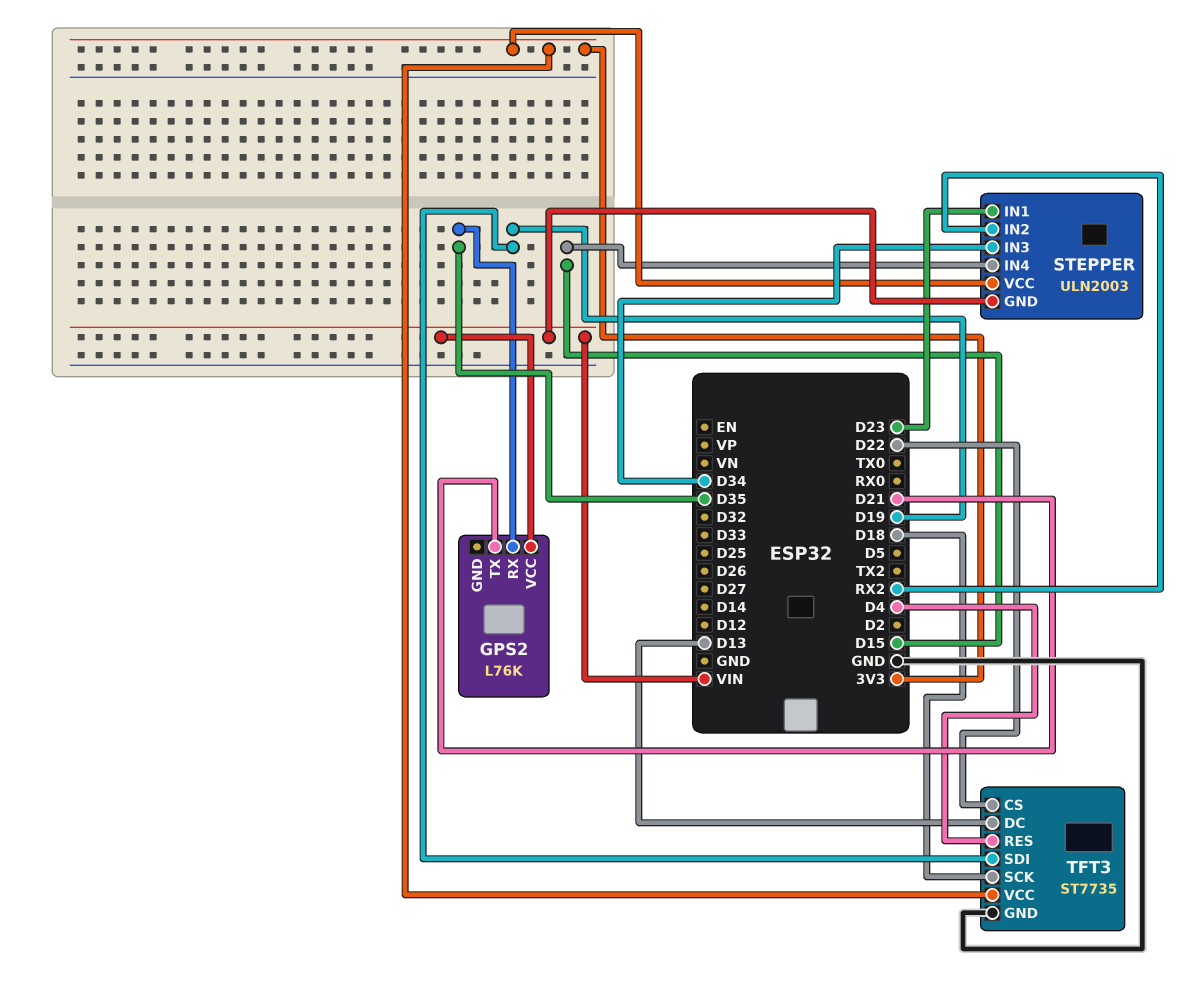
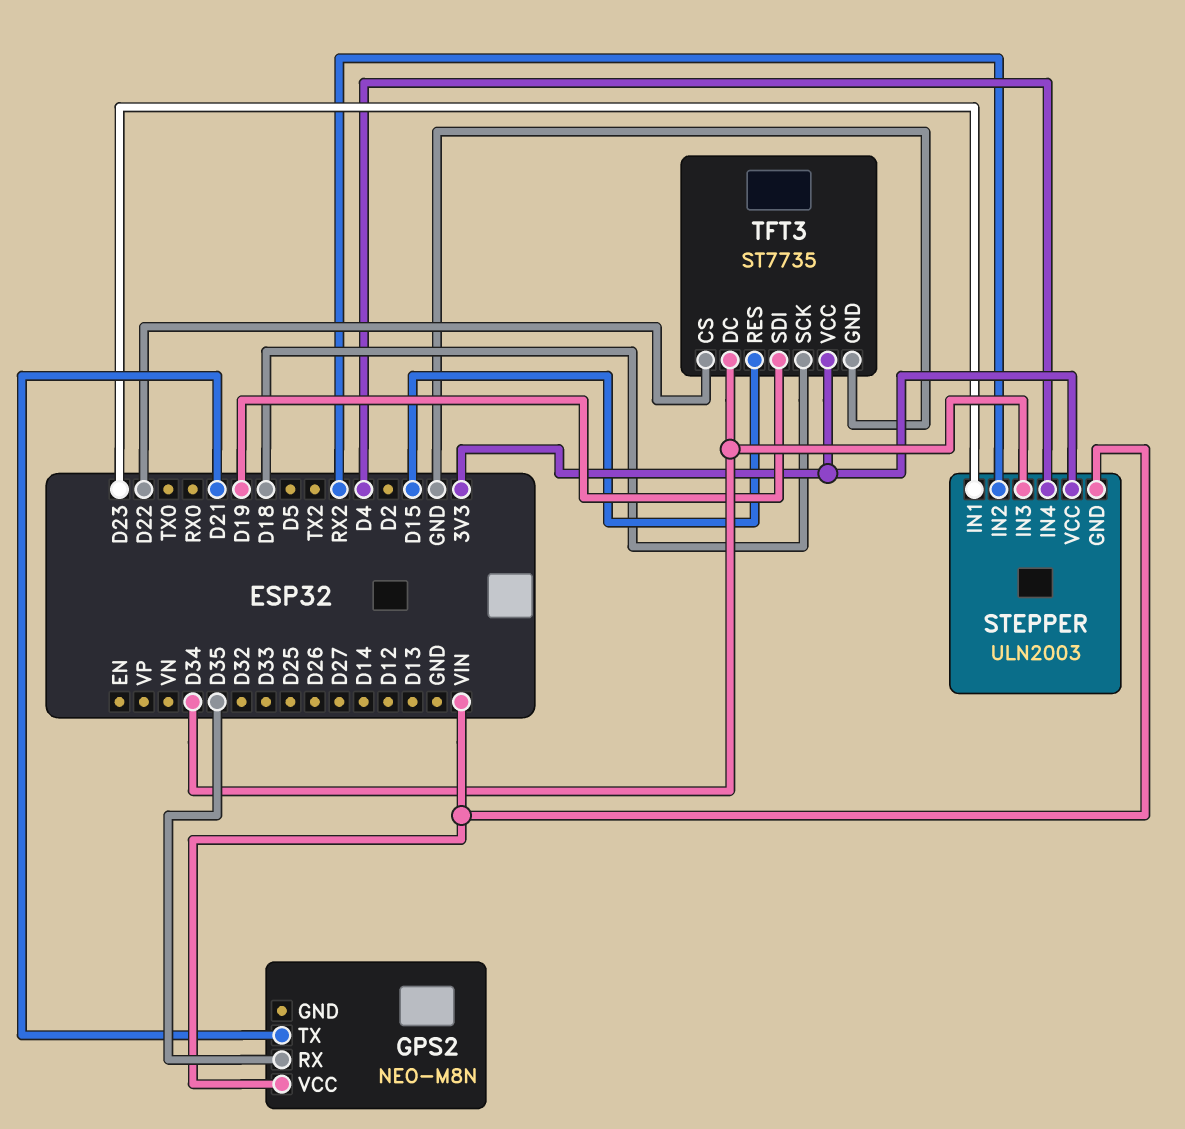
GPS2: L76K -> NEO-M8N
STEPPER pin IN4: D15 -> D4
TFT3 pin DC: D13 -> D34
TFT3 pin RES: D4 -> D15

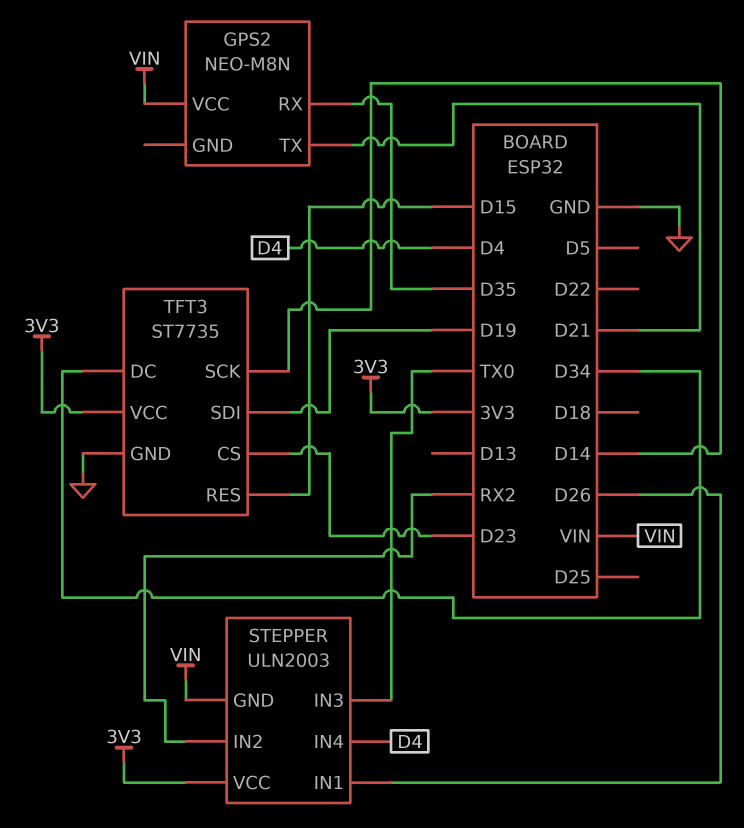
STEPPER pin IN1: D23 -> D26
STEPPER pin IN3: D34 -> TX0
TFT3 pin CS: D22 -> D23
TFT3 pin SCK: D18 -> D14

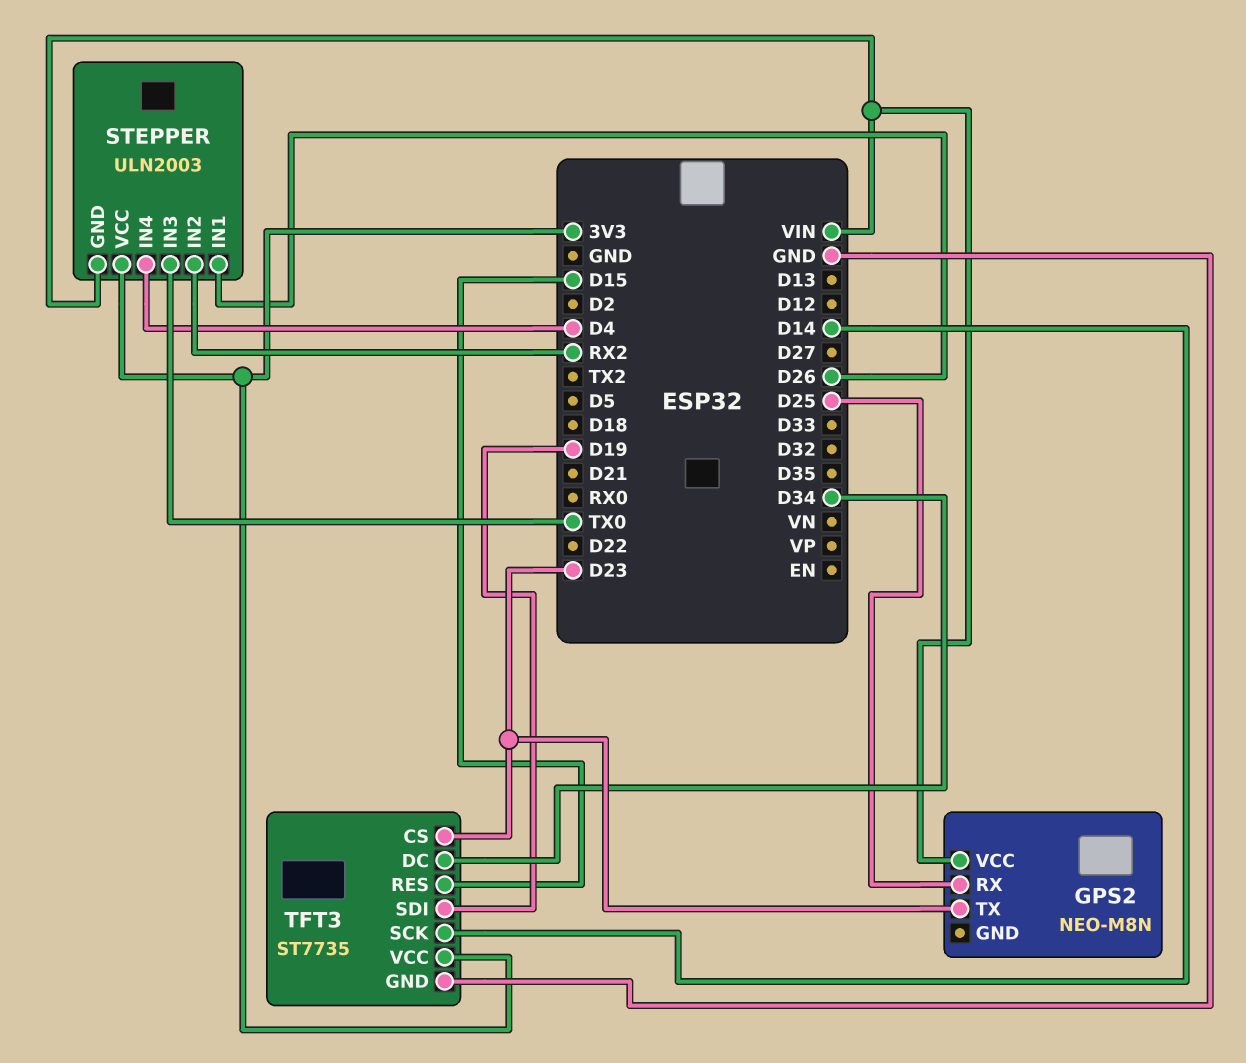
GPS2 pin RX: D35 -> D25
GPS2 pin TX: D21 -> D23

